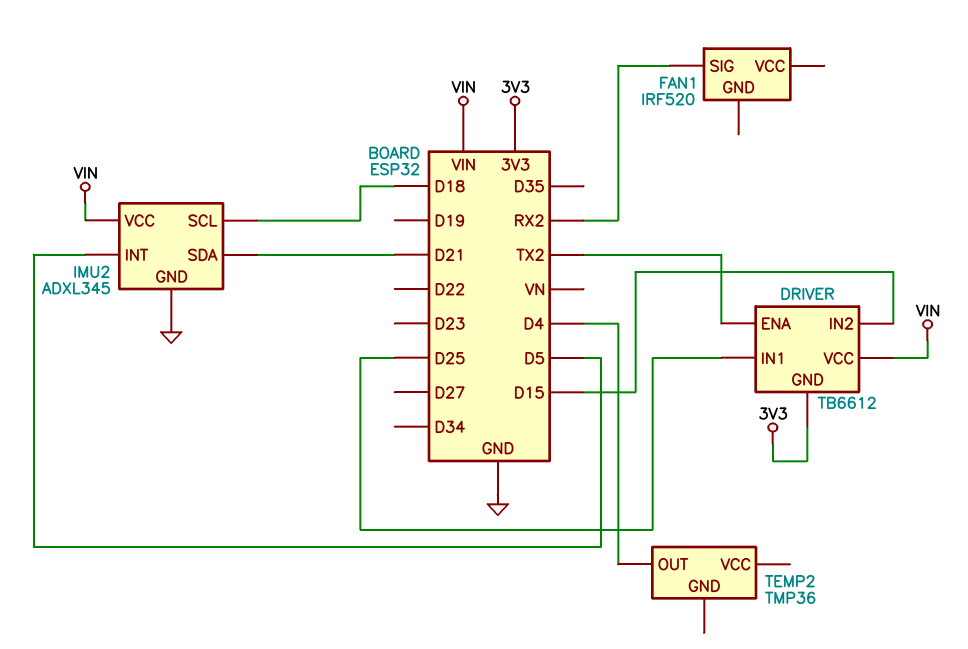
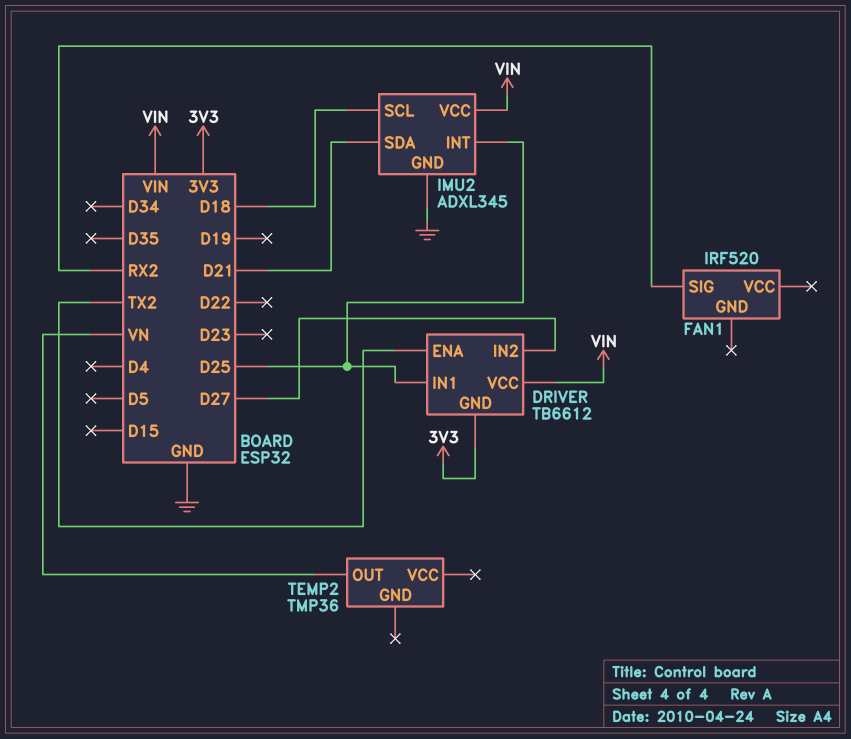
DRIVER pin IN2: D15 -> D27
IMU2 pin INT: D5 -> D25
TEMP2 pin OUT: D4 -> VN

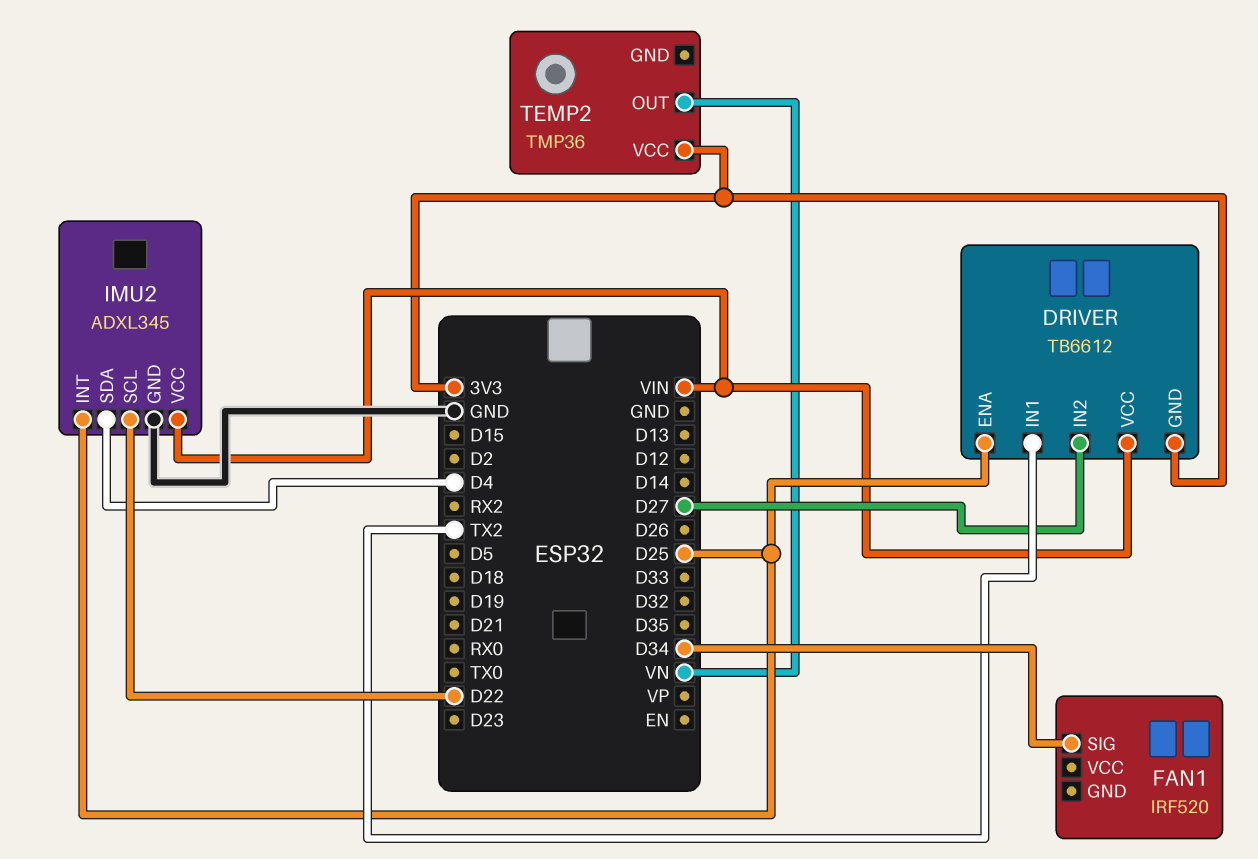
DRIVER pin ENA: TX2 -> D25
DRIVER pin IN1: D25 -> TX2
FAN1 pin SIG: RX2 -> D34
IMU2 pin SCL: D18 -> D22
IMU2 pin SDA: D21 -> D4
TEMP2 pin VCC: none -> 3V3

